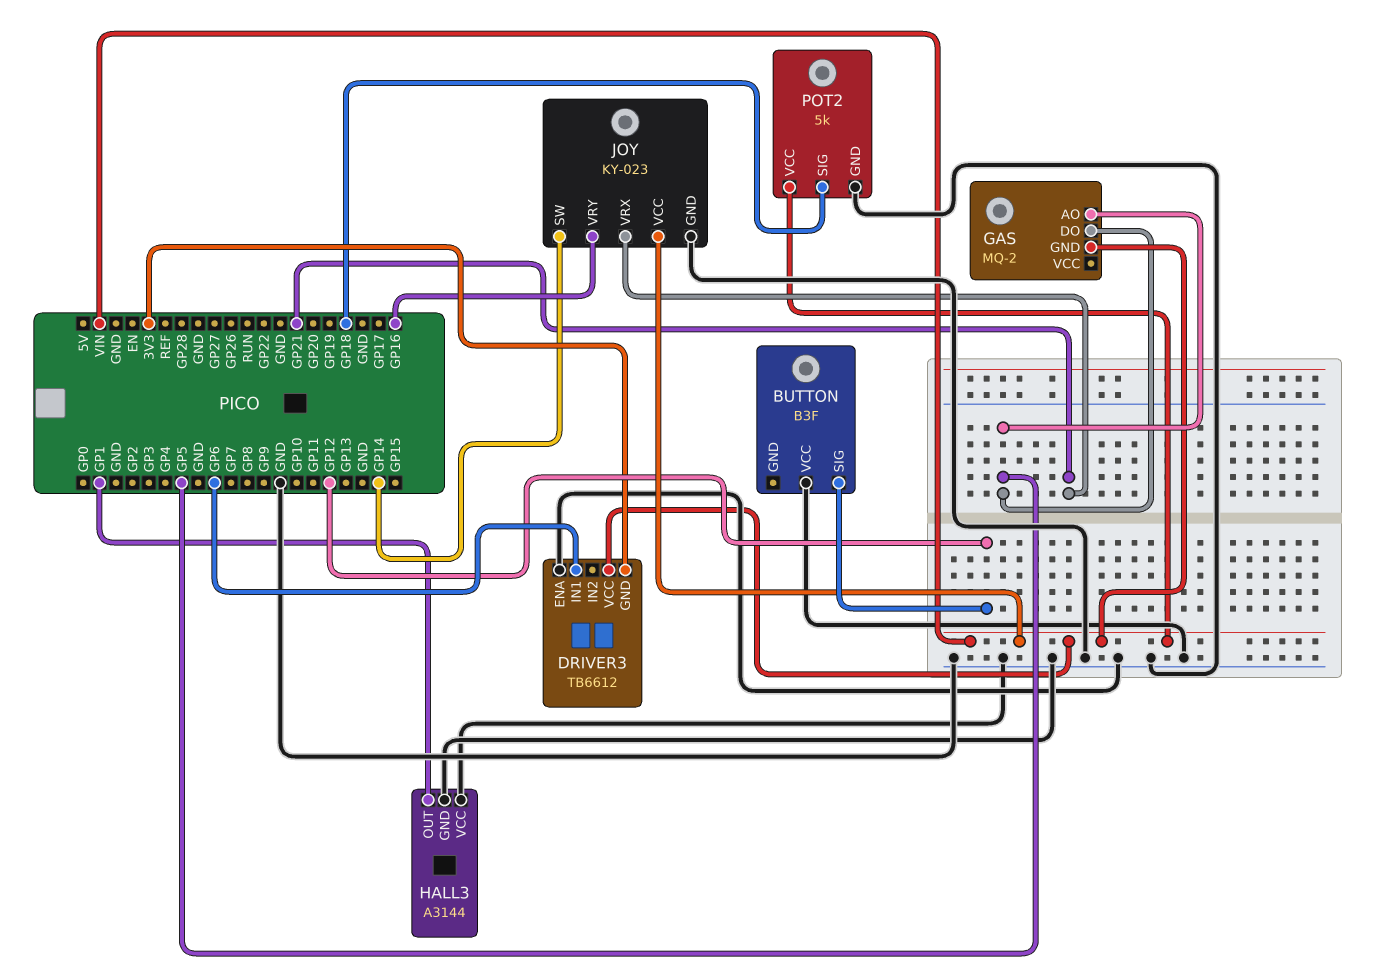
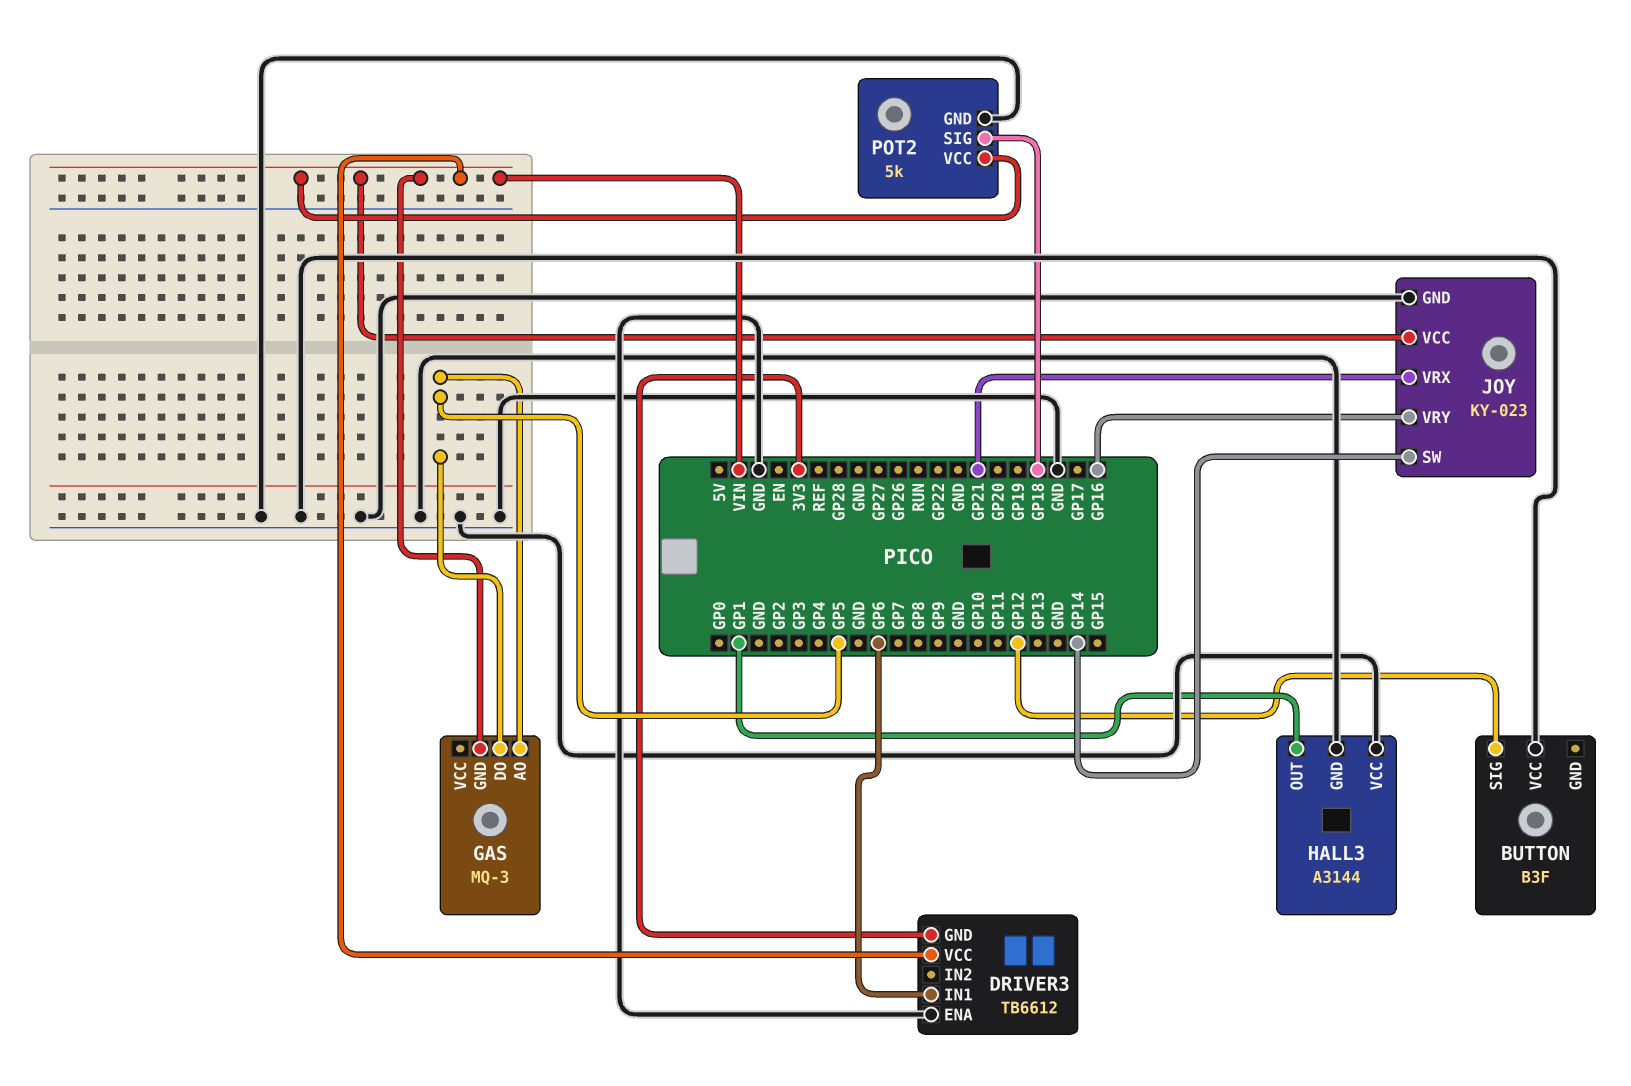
GAS: MQ-2 -> MQ-3

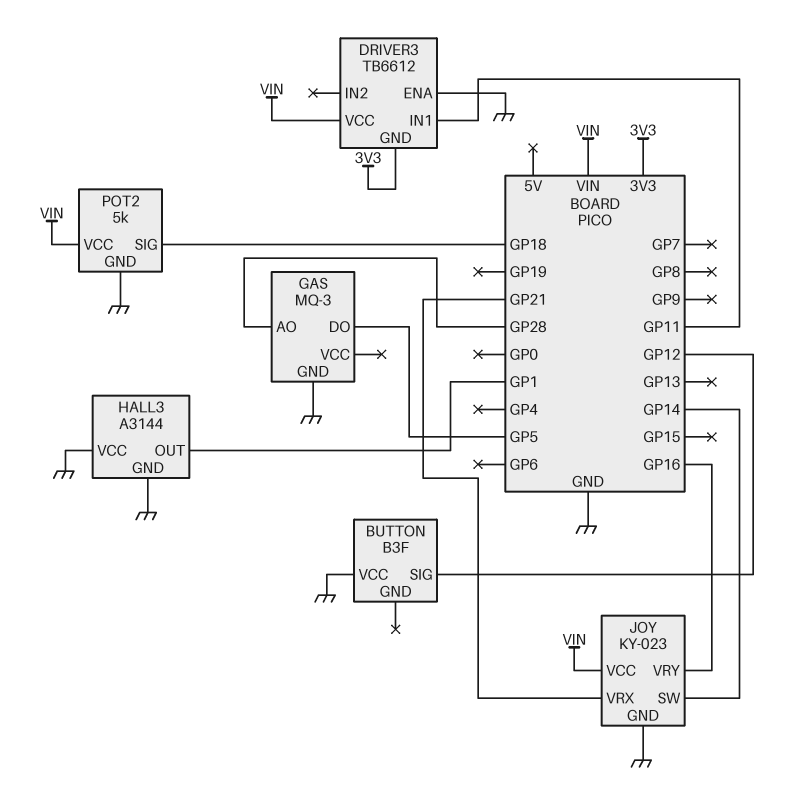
DRIVER3 pin IN1: GP6 -> GP11
GAS pin AO: GP5 -> GP28
GAS pin GND: VIN -> GND

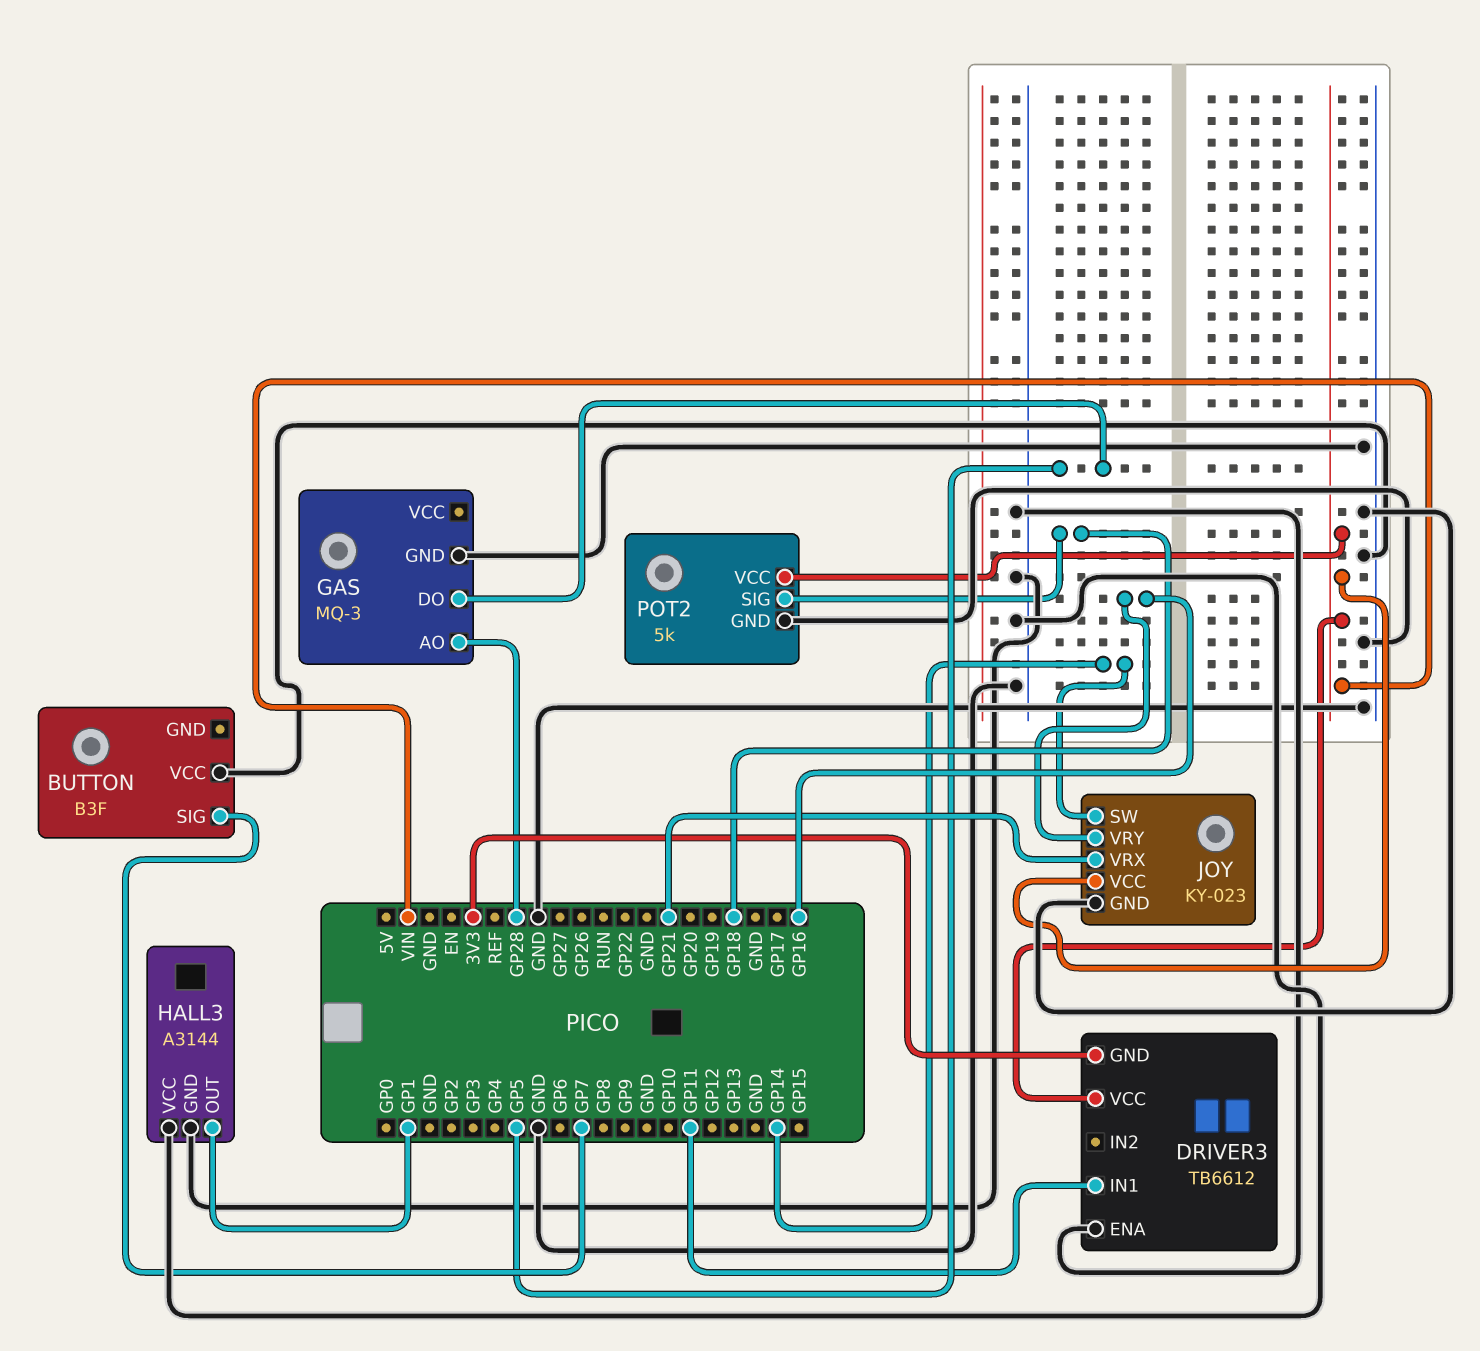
BUTTON pin SIG: GP12 -> GP7

